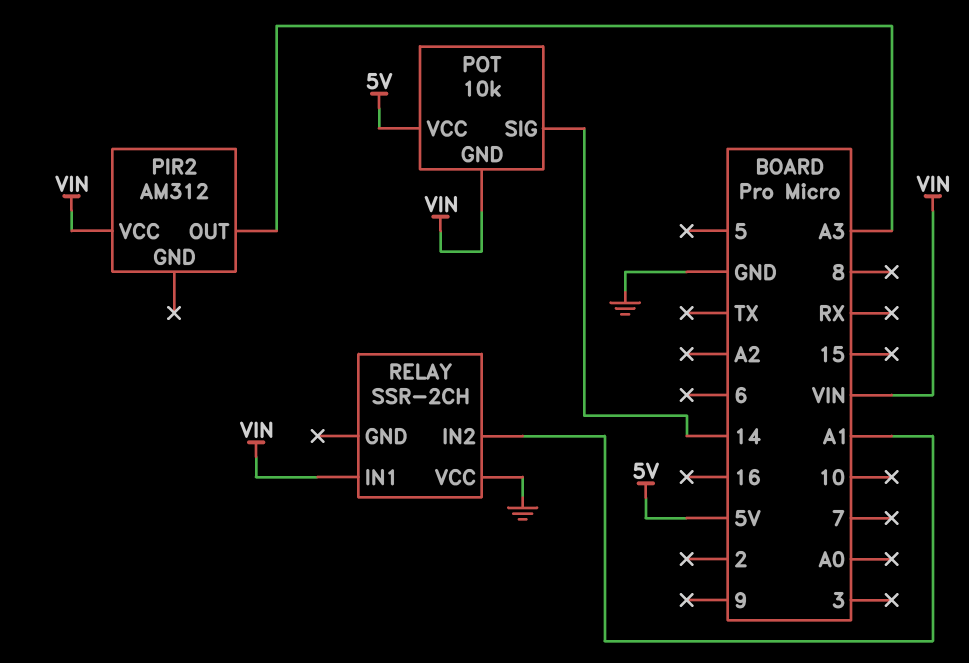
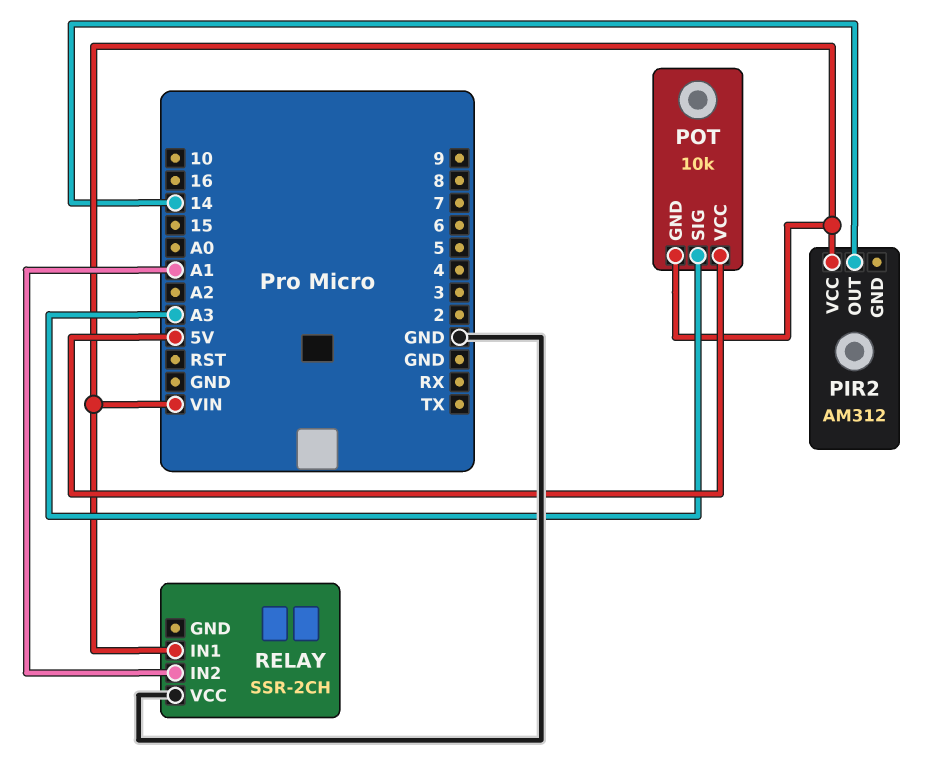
PIR2 pin OUT: A3 -> 14
POT pin SIG: 14 -> A3

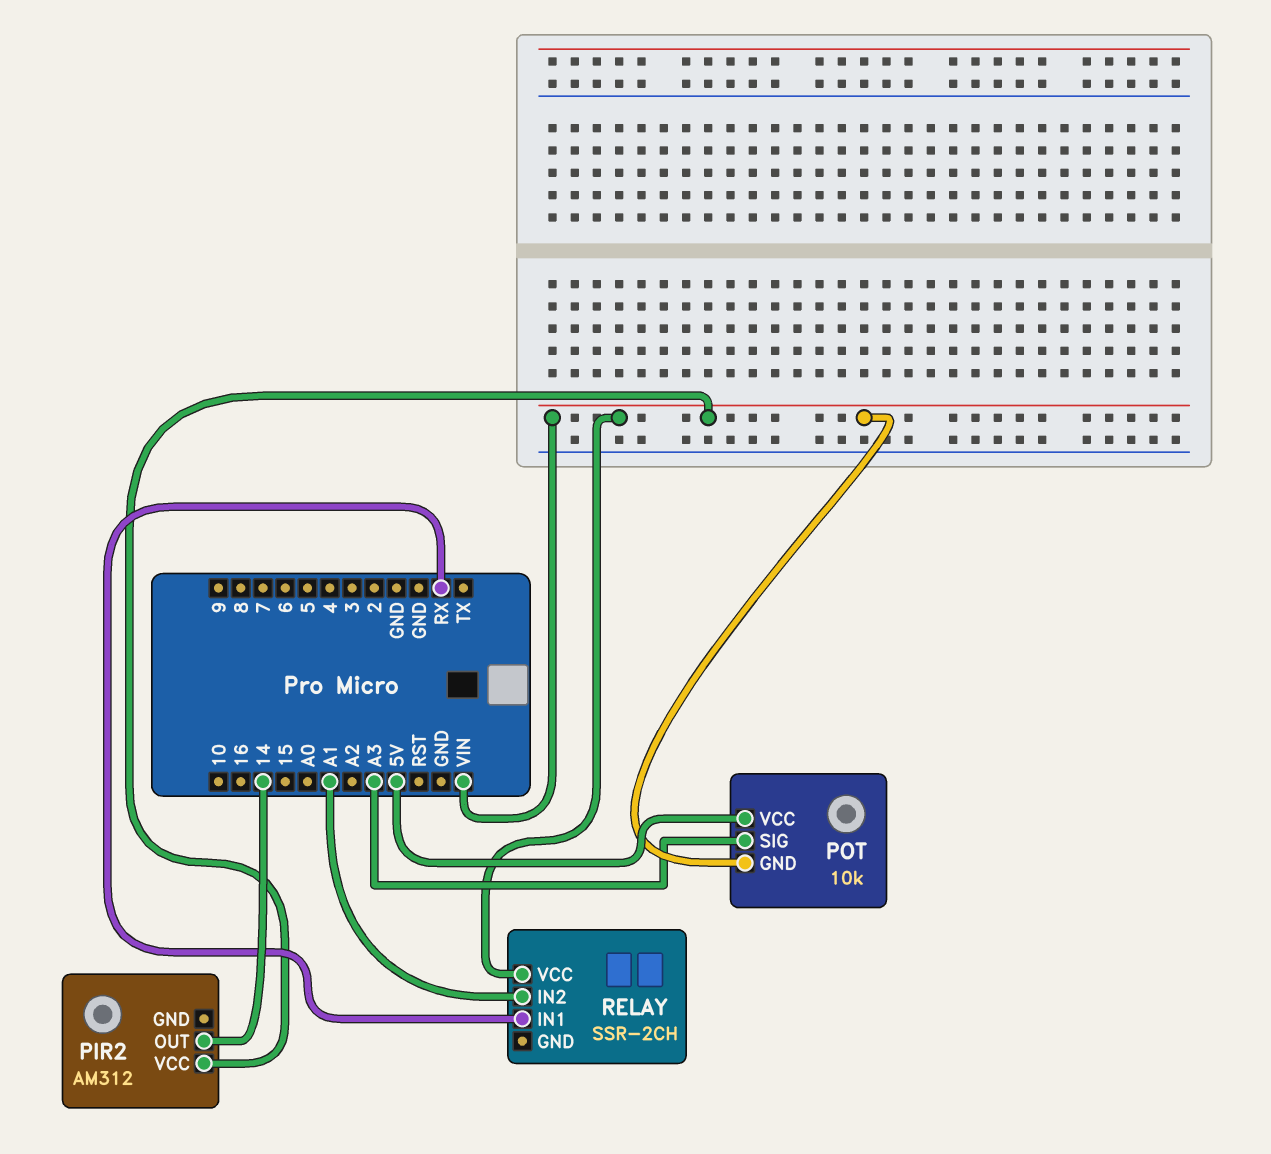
RELAY pin IN1: VIN -> RX
RELAY pin VCC: GND -> VIN

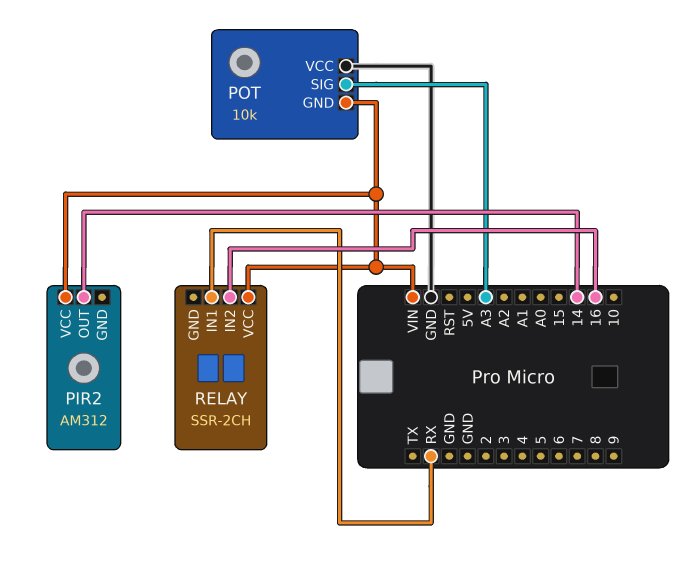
POT pin VCC: 5V -> GND
RELAY pin IN2: A1 -> 16

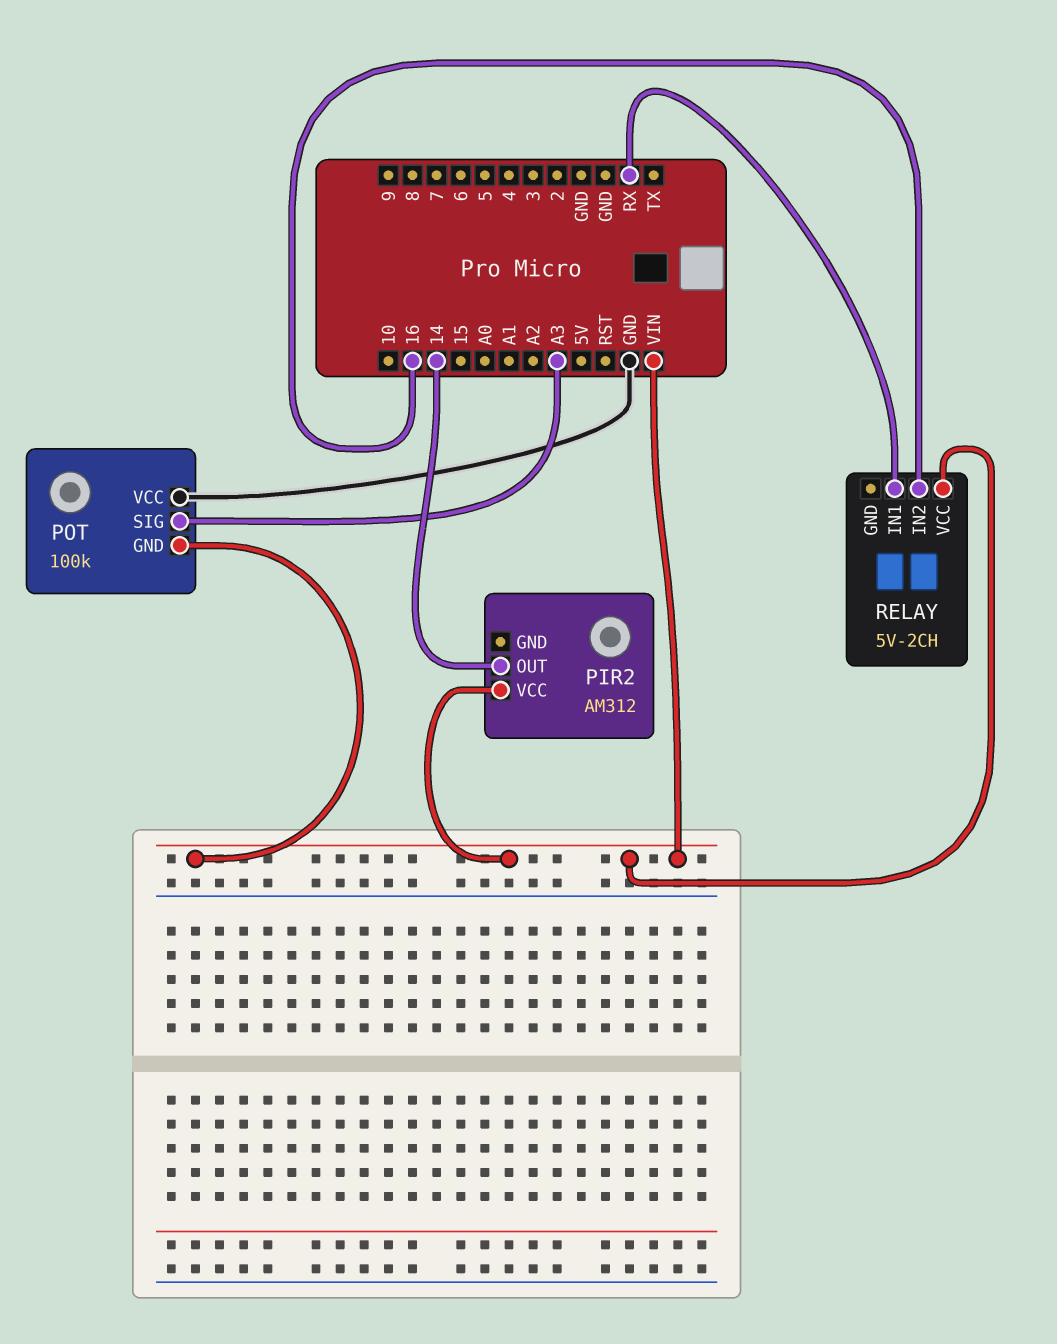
POT: 10k -> 100k
RELAY: SSR-2CH -> 5V-2CH

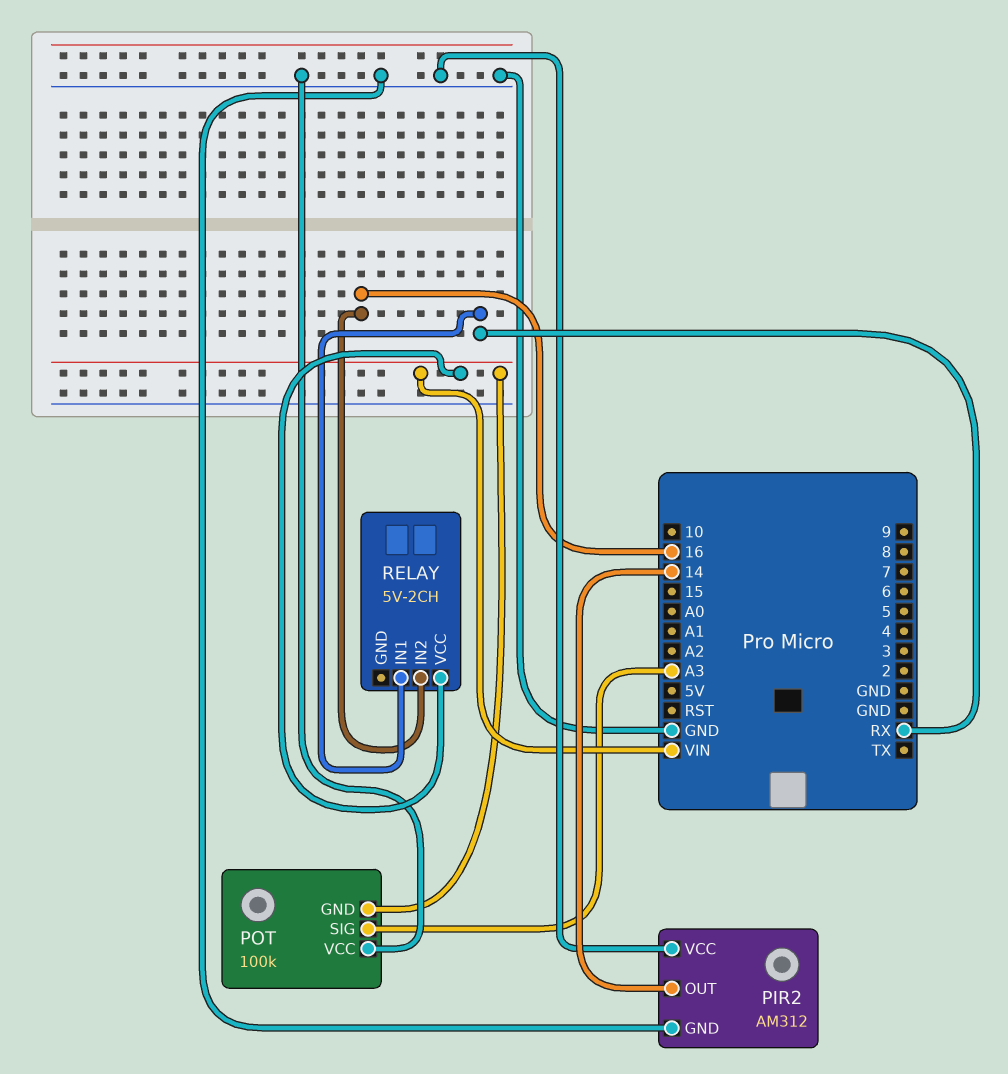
PIR2 pin GND: none -> GND
PIR2 pin VCC: VIN -> GND

